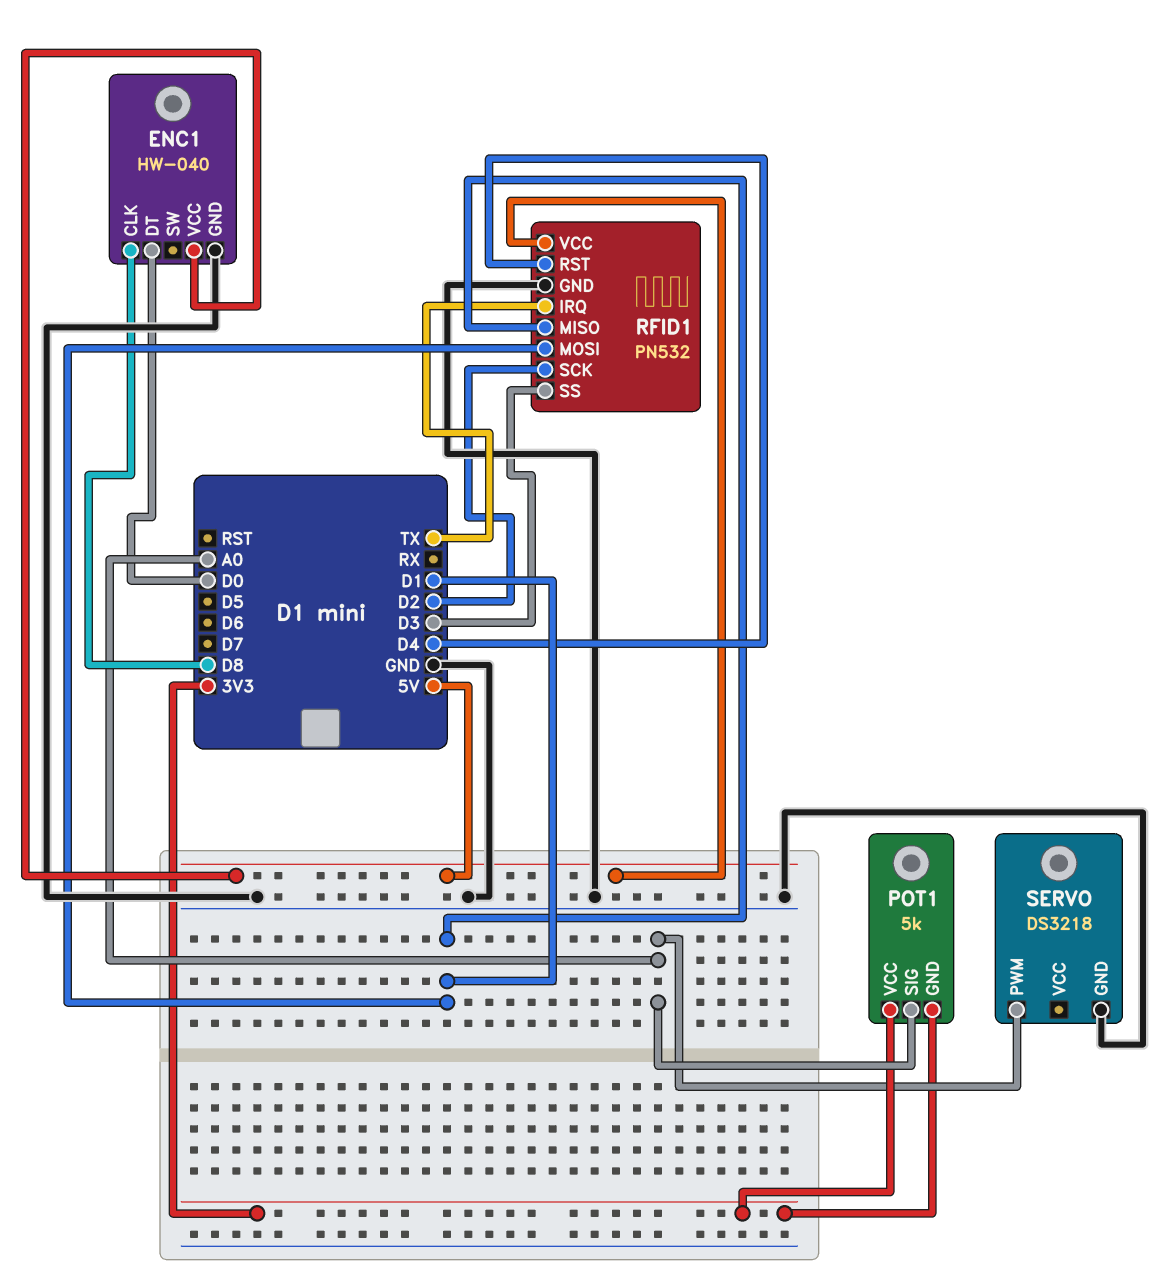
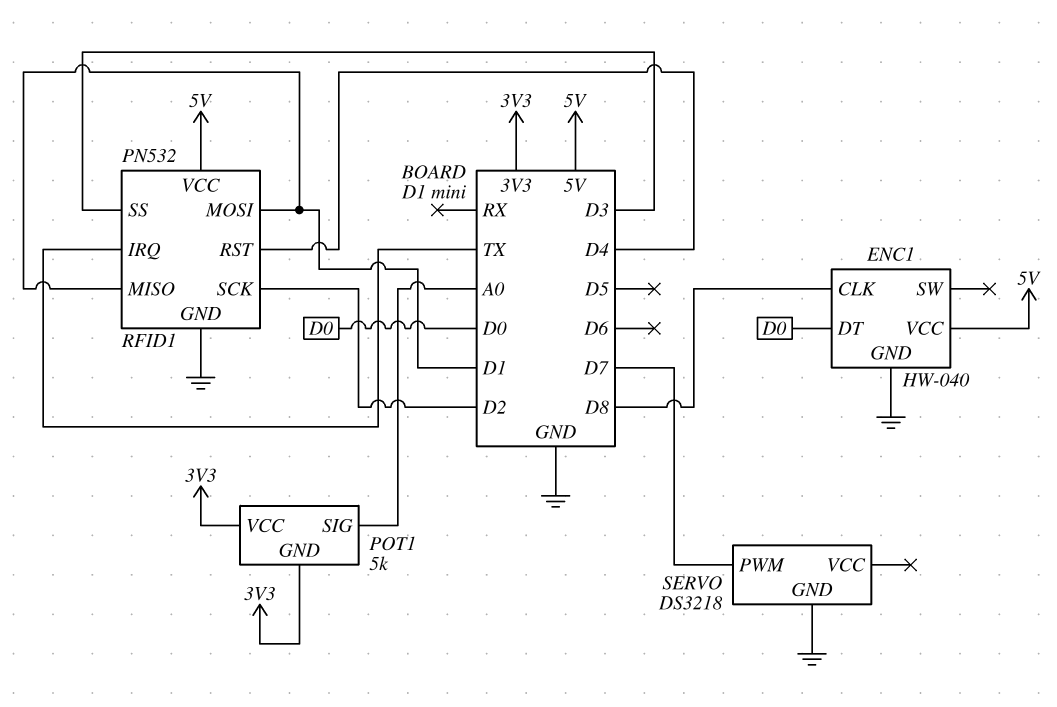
SERVO pin PWM: A0 -> D7

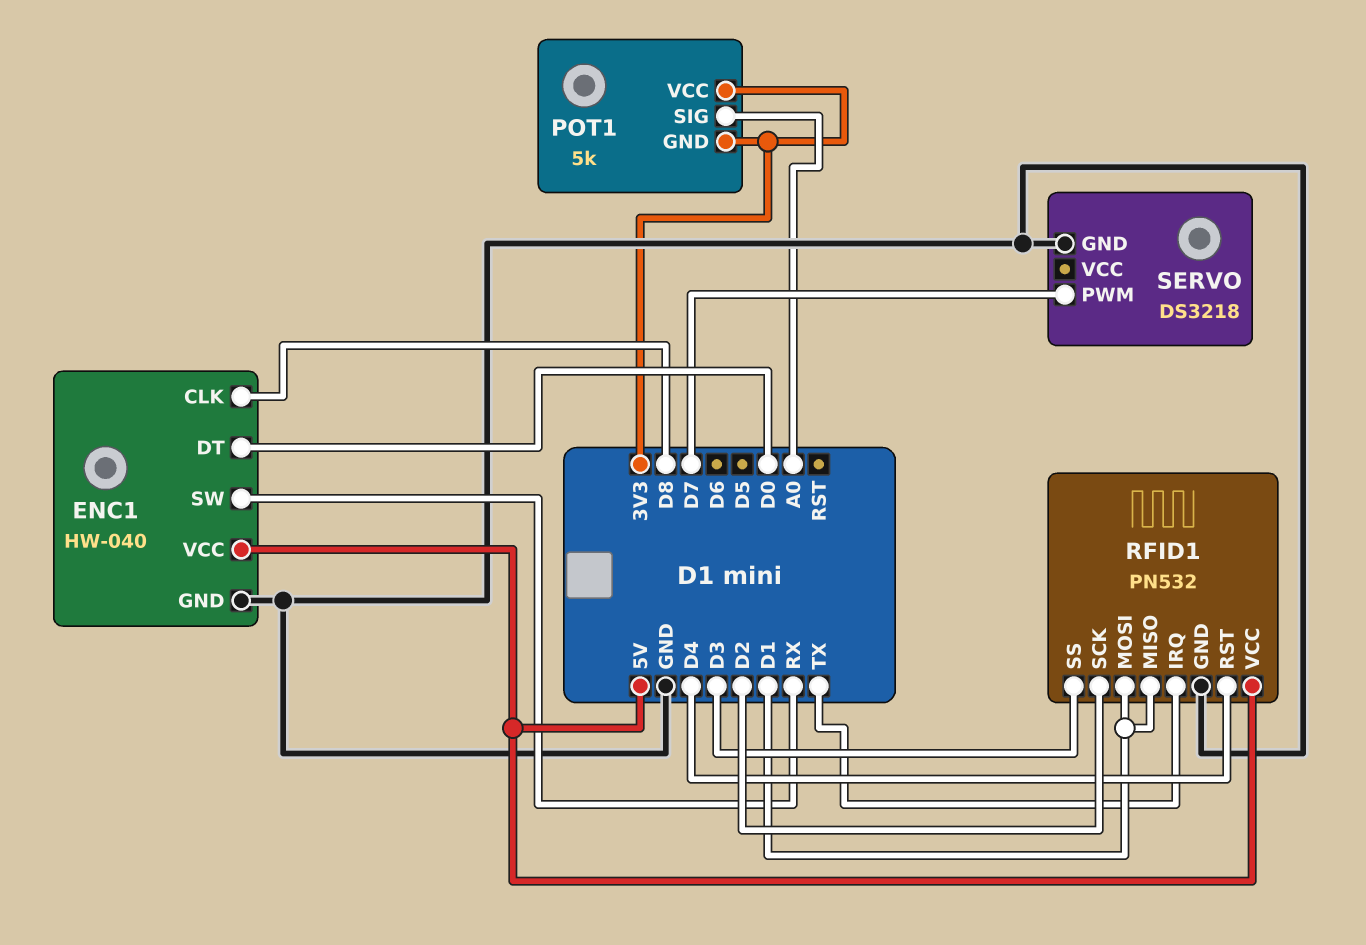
ENC1 pin SW: none -> RX

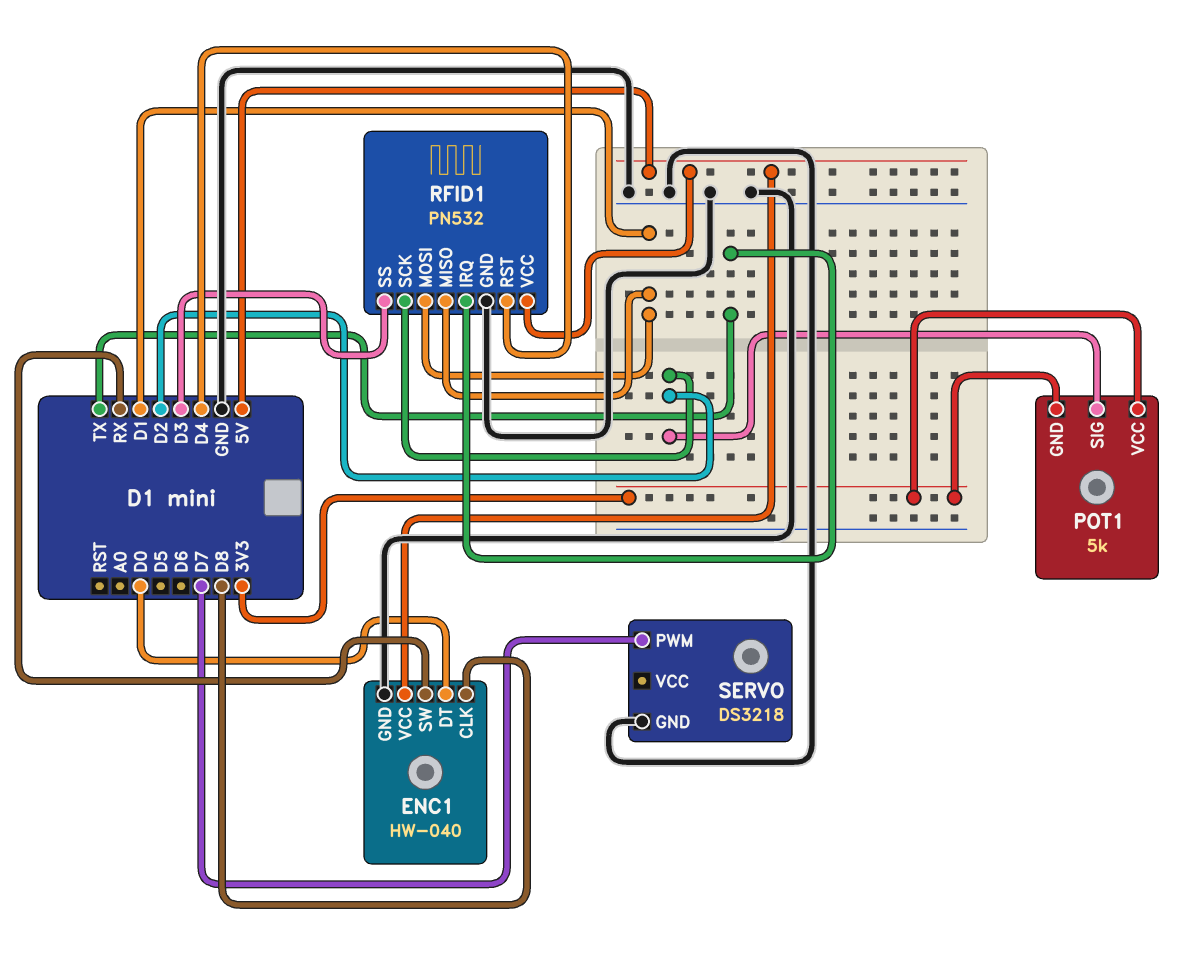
POT1 pin SIG: A0 -> D2

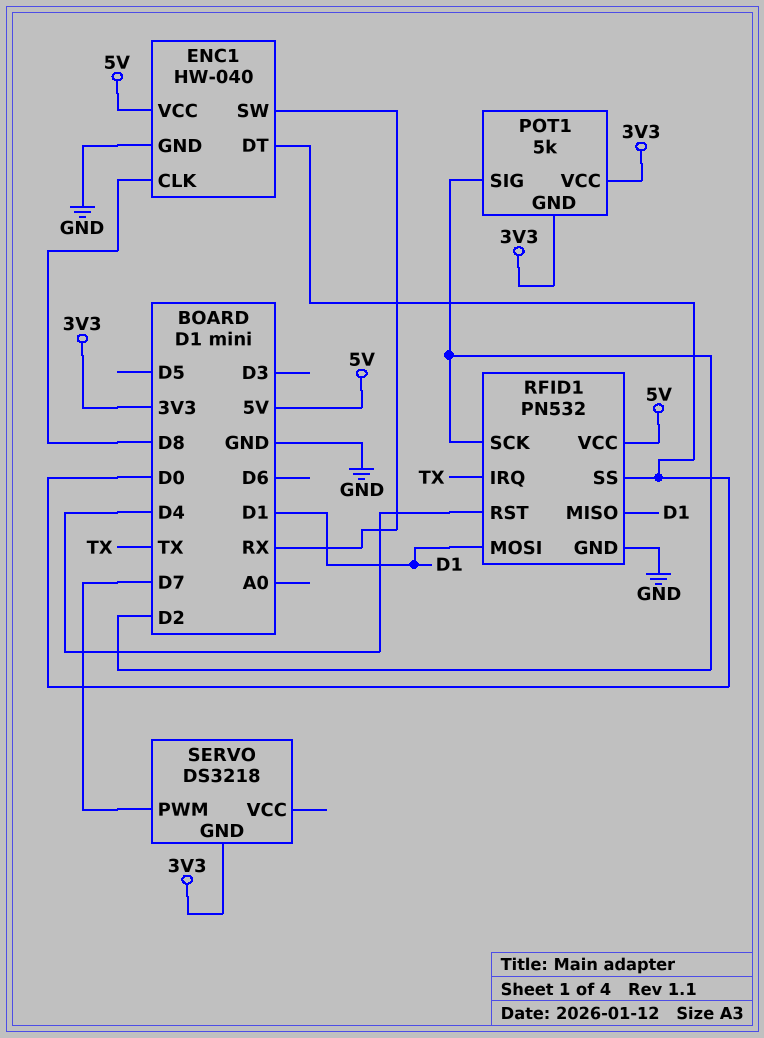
RFID1 pin SS: D3 -> D0
SERVO pin GND: GND -> 3V3

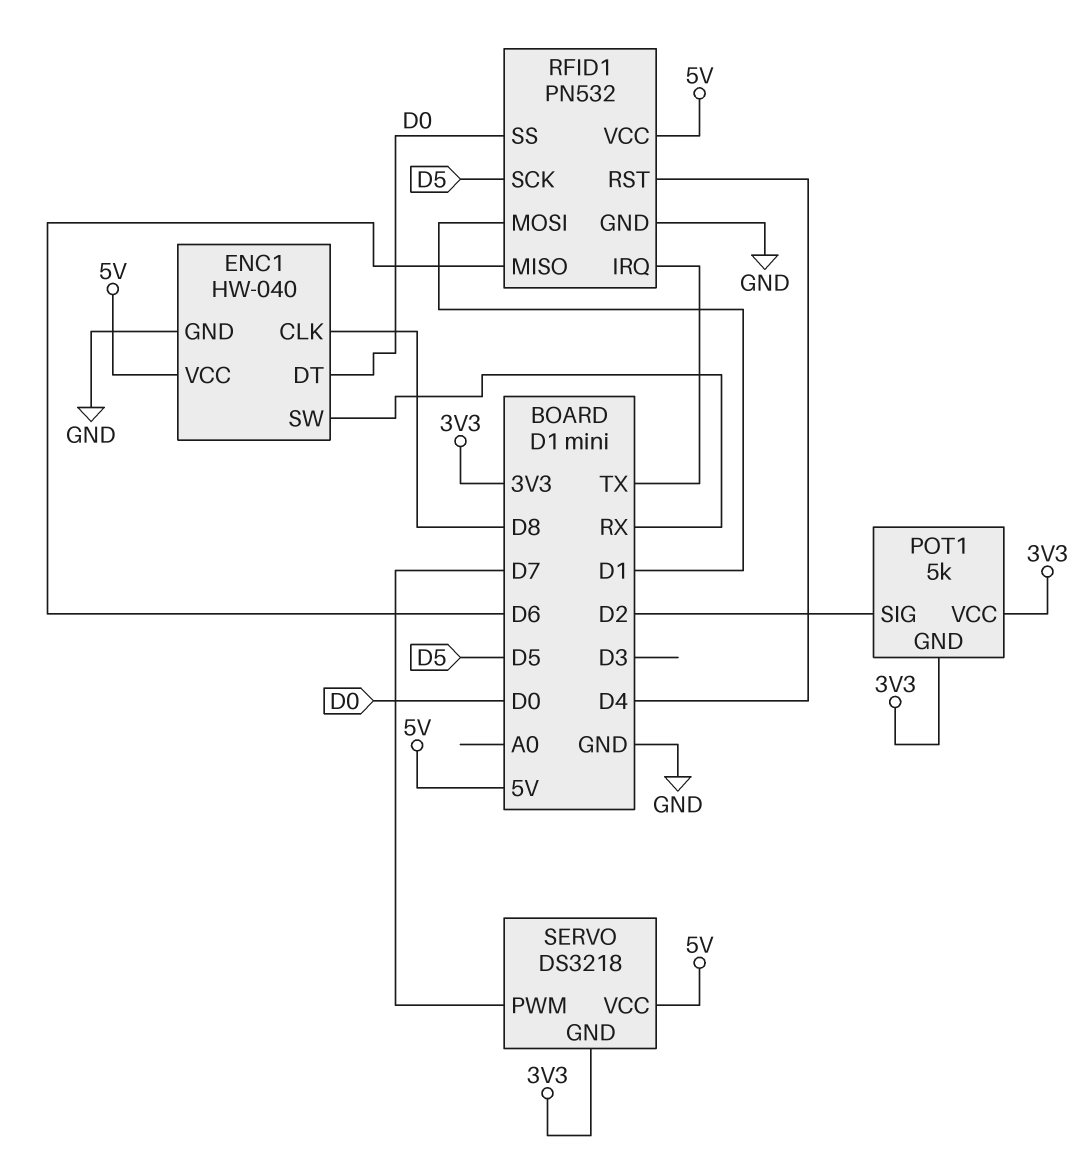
RFID1 pin MISO: D1 -> D6
RFID1 pin SCK: D2 -> D5
SERVO pin VCC: none -> 5V

